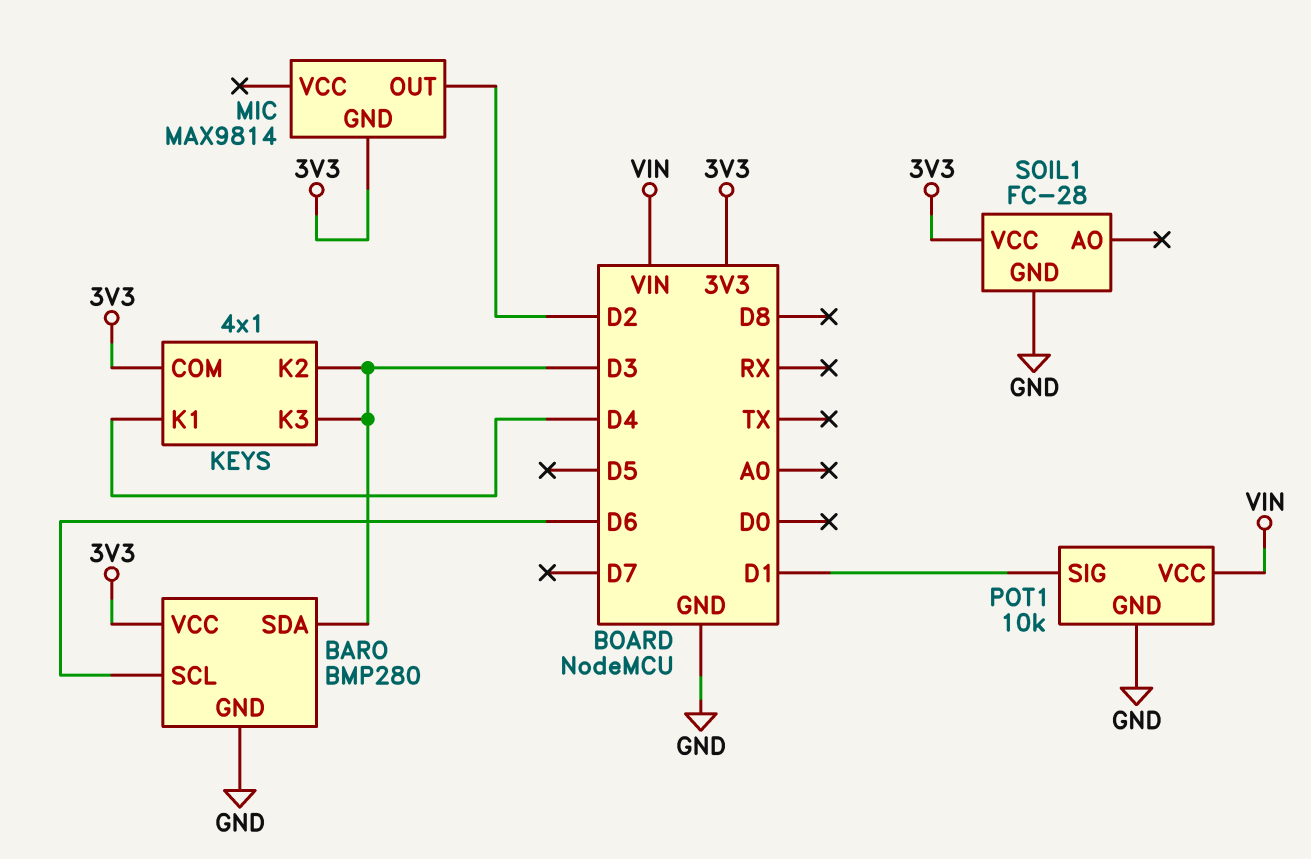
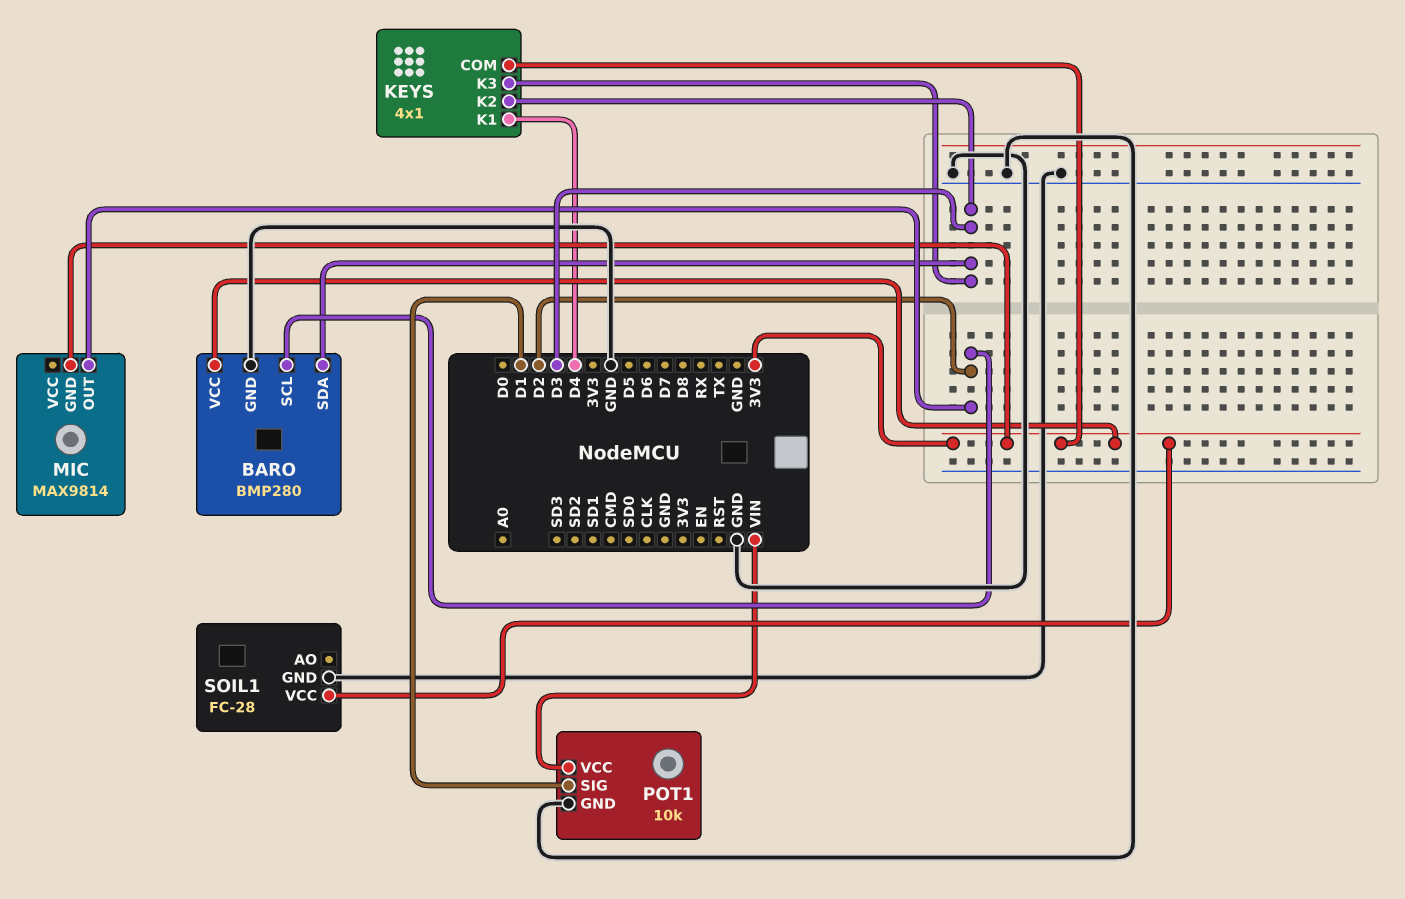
BARO pin SCL: D6 -> D2

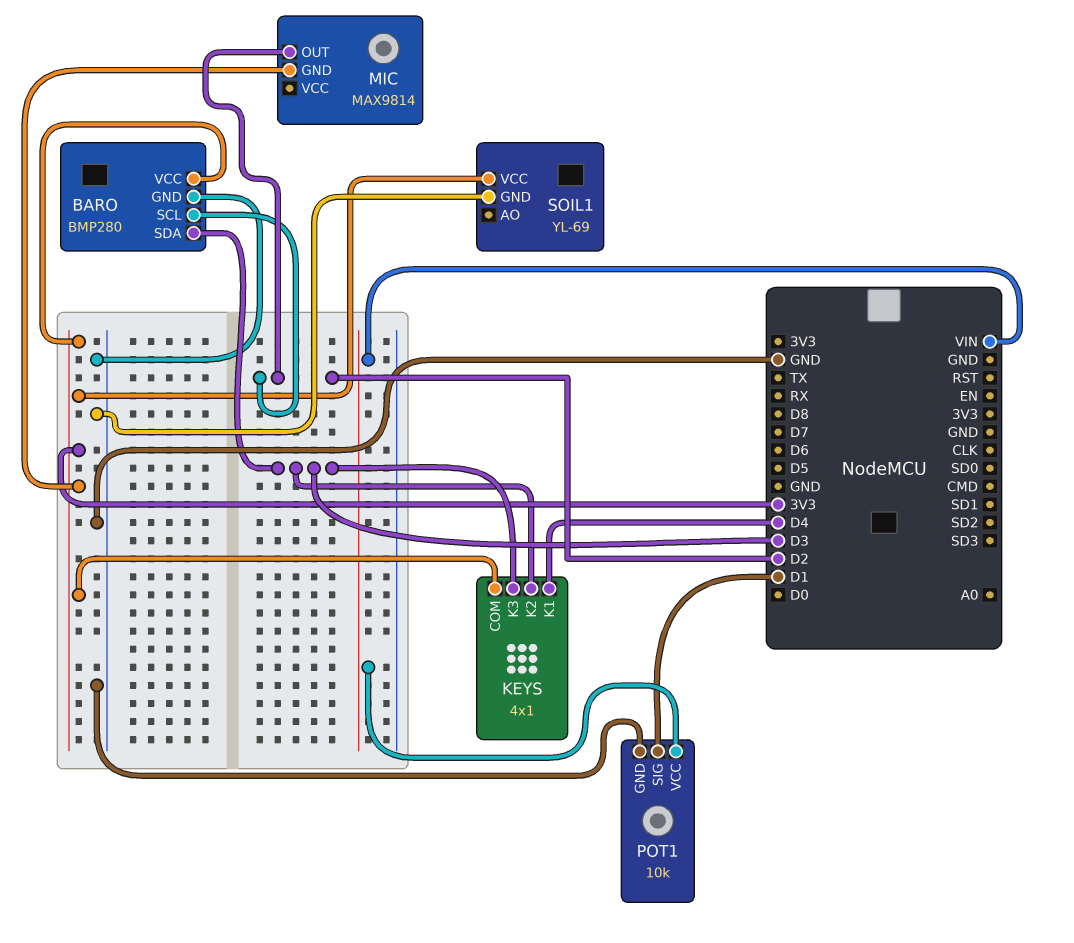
SOIL1: FC-28 -> YL-69

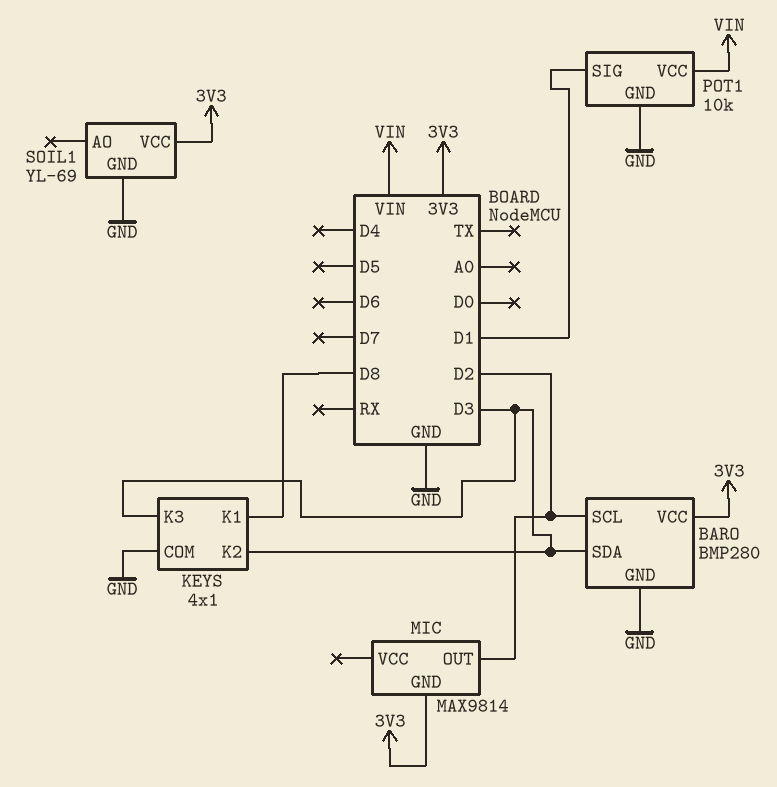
KEYS pin COM: 3V3 -> GND
KEYS pin K1: D4 -> D8

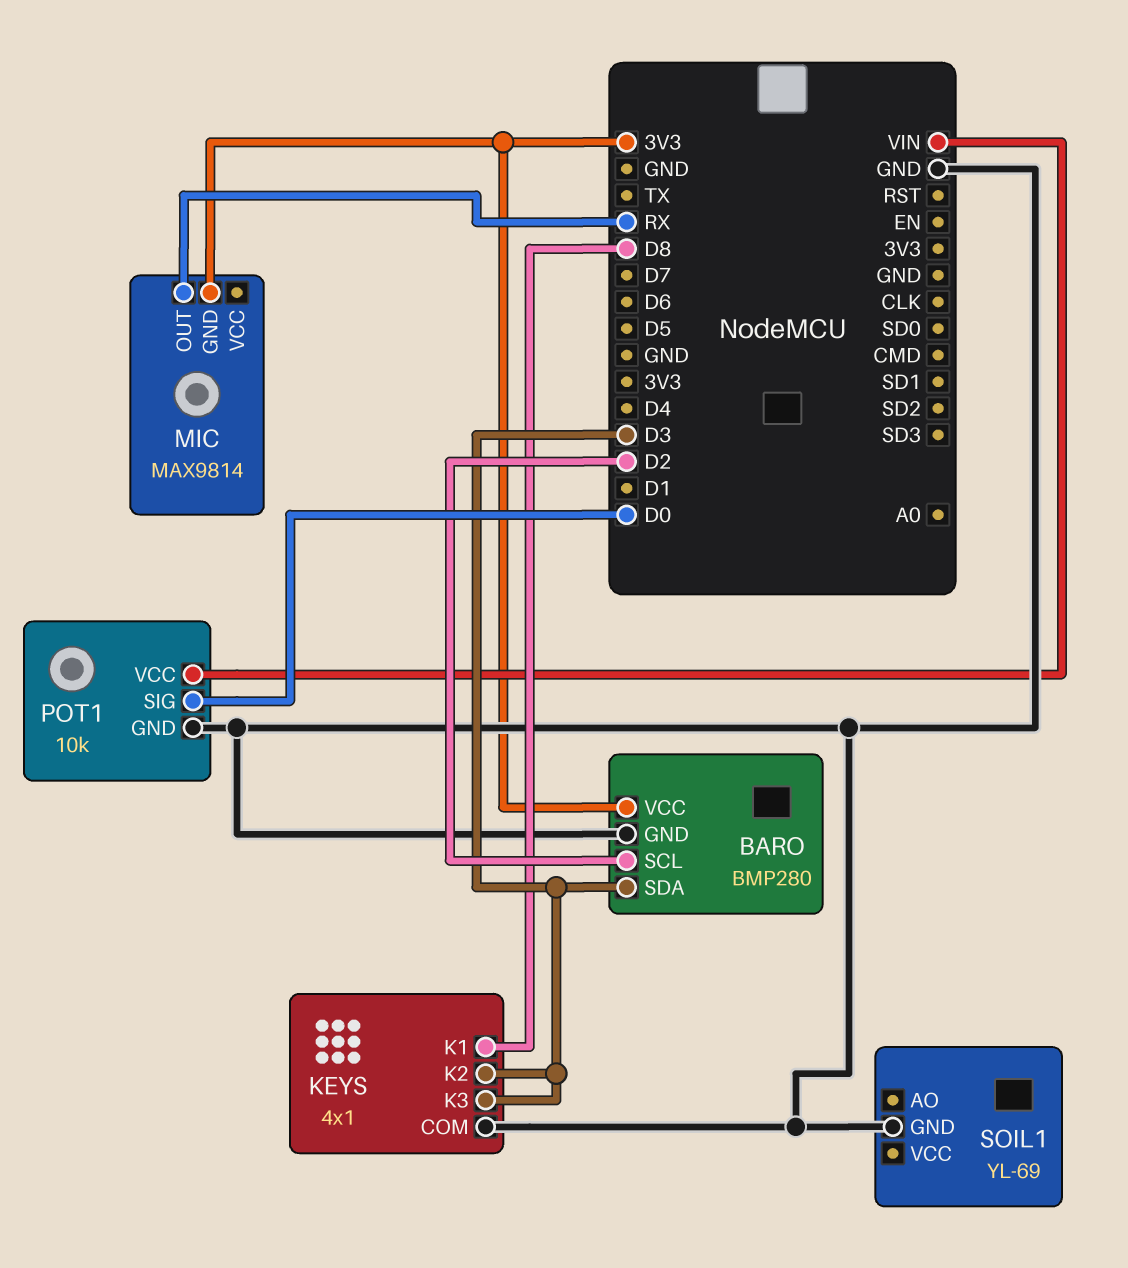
MIC pin OUT: D2 -> RX
POT1 pin SIG: D1 -> D0
SOIL1 pin VCC: 3V3 -> none

